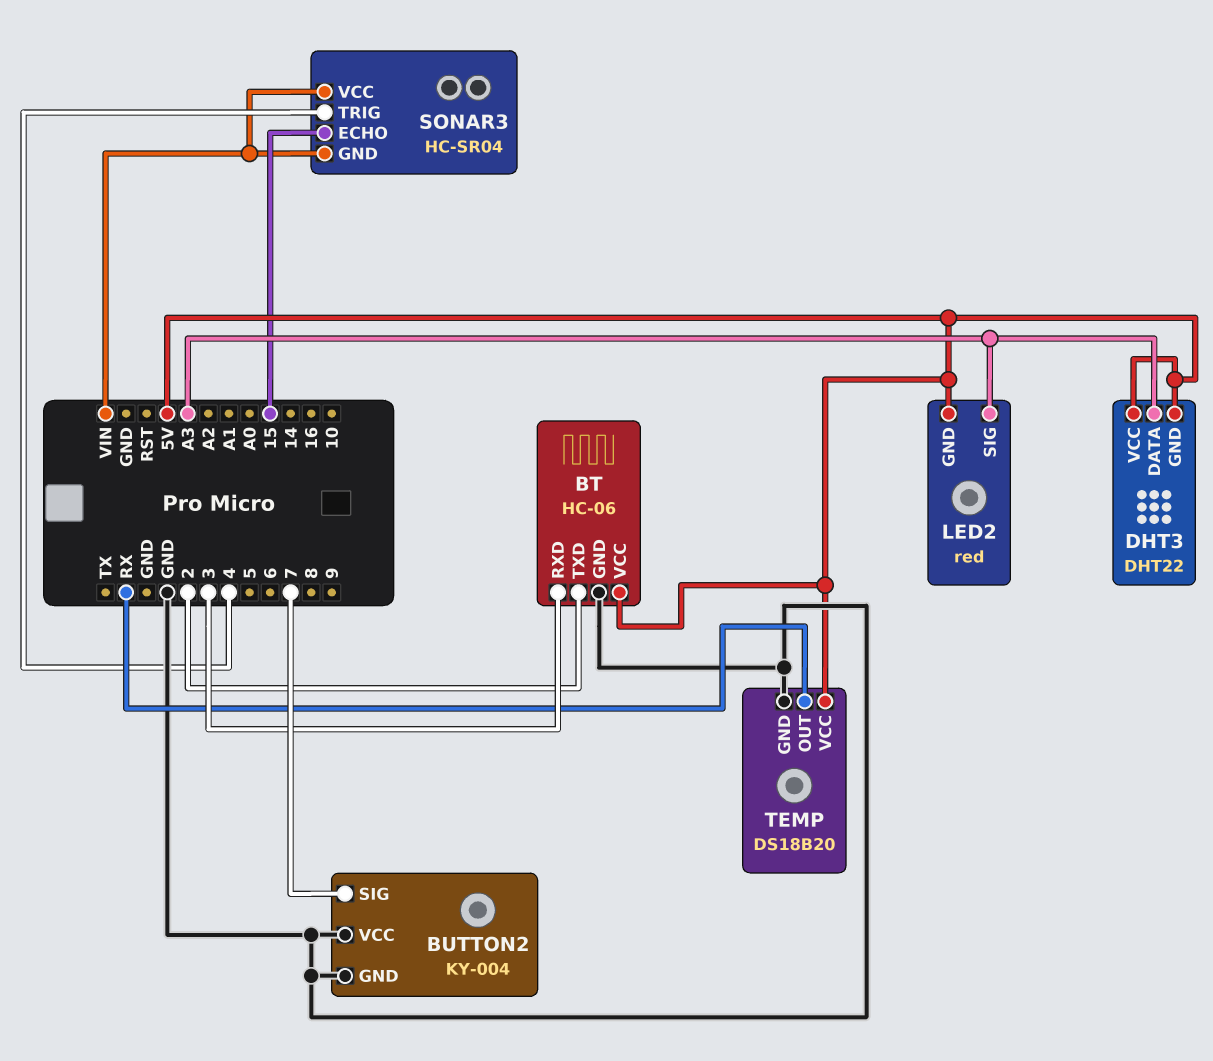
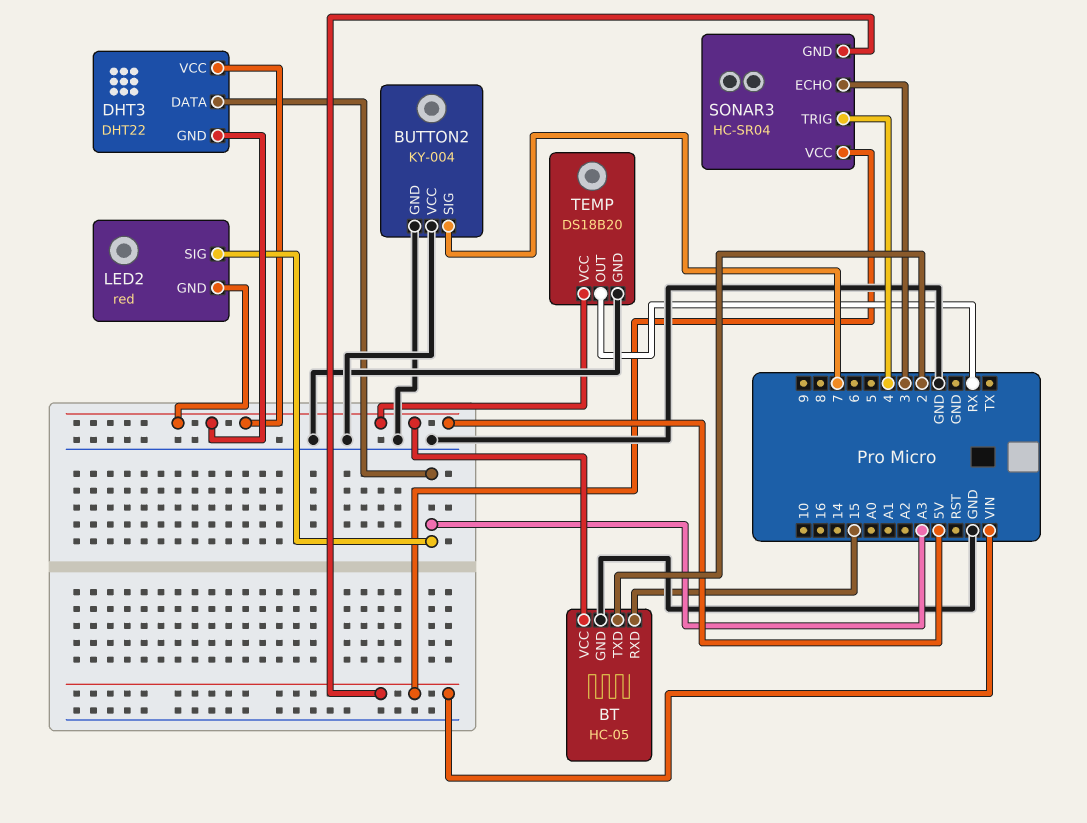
BT: HC-06 -> HC-05
BT pin RXD: 3 -> 15
SONAR3 pin ECHO: 15 -> 3

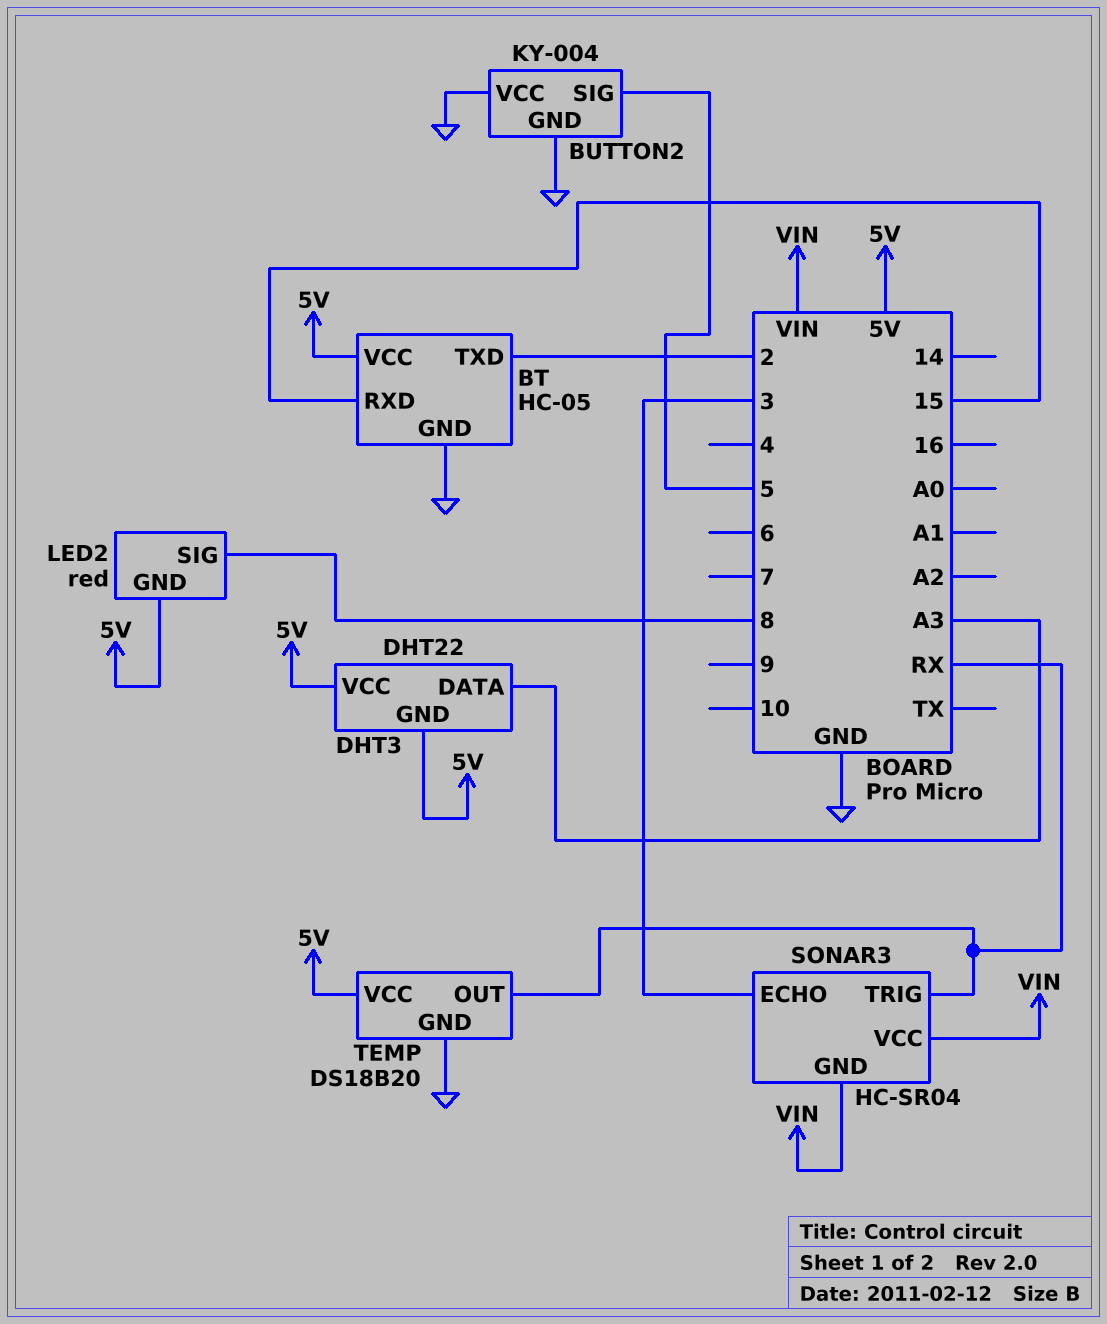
BUTTON2 pin SIG: 7 -> 5
LED2 pin SIG: A3 -> 8
SONAR3 pin TRIG: 4 -> RX

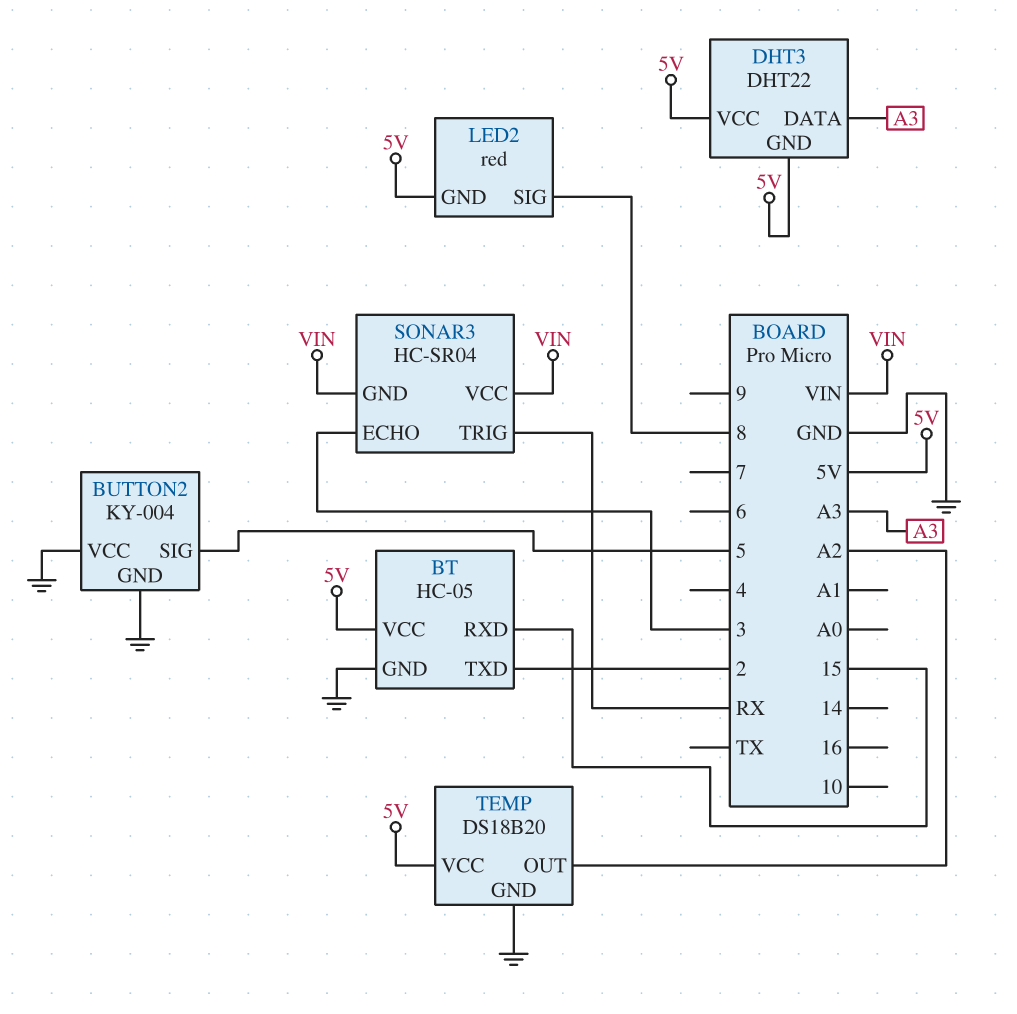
TEMP pin OUT: RX -> A2

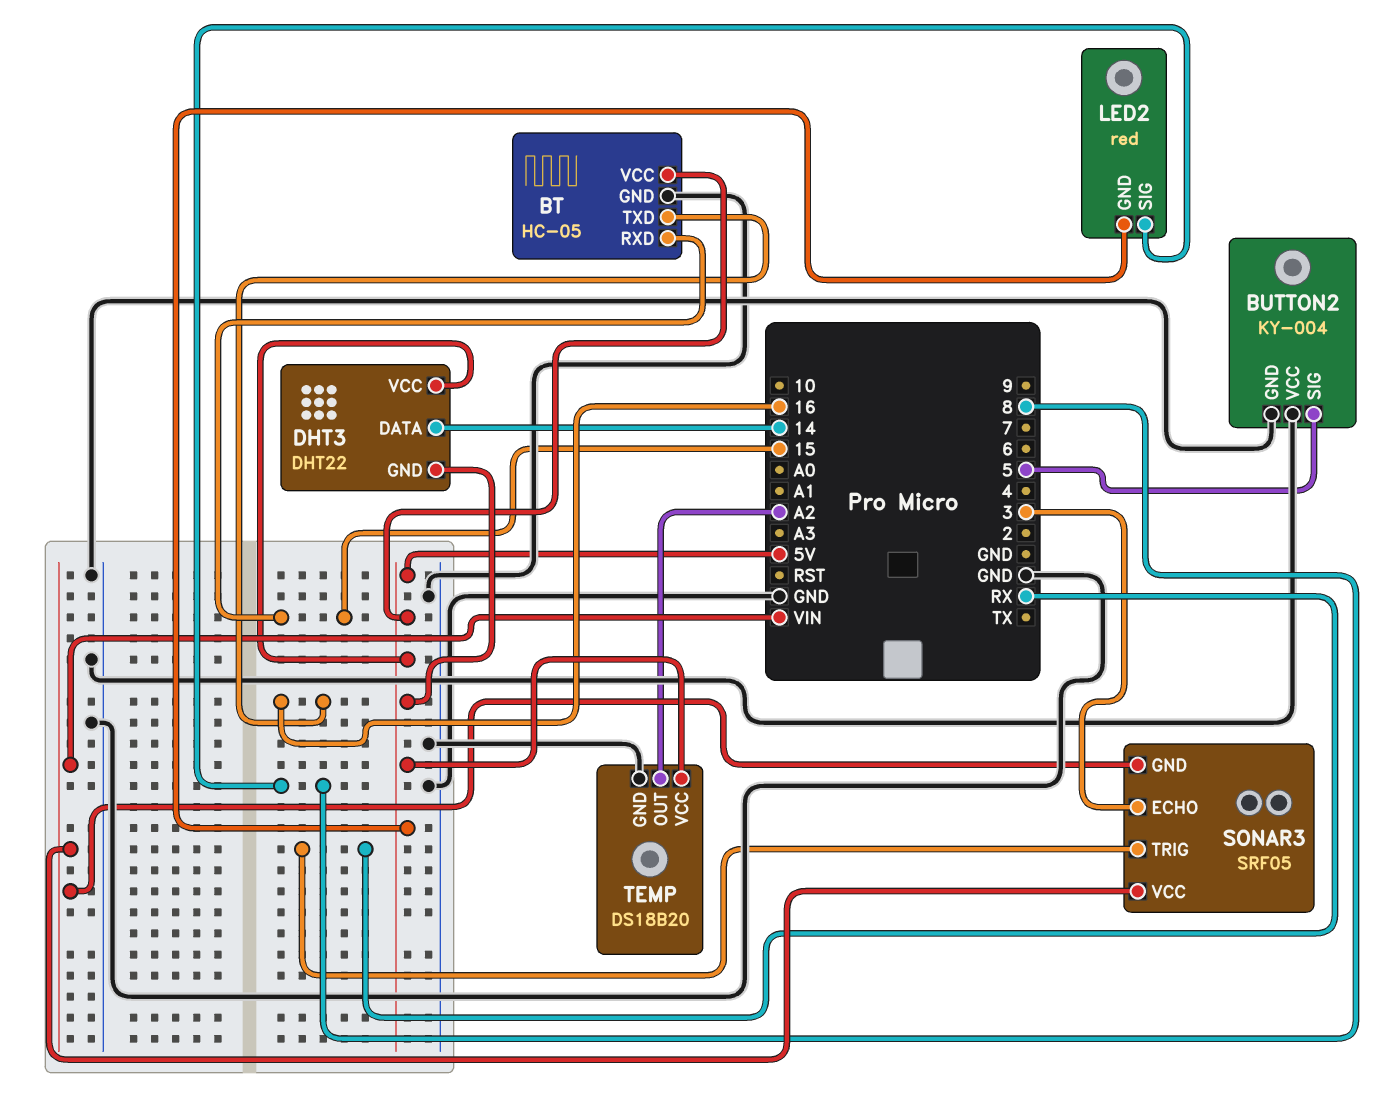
BT pin TXD: 2 -> 16
DHT3 pin DATA: A3 -> 14
SONAR3: HC-SR04 -> SRF05

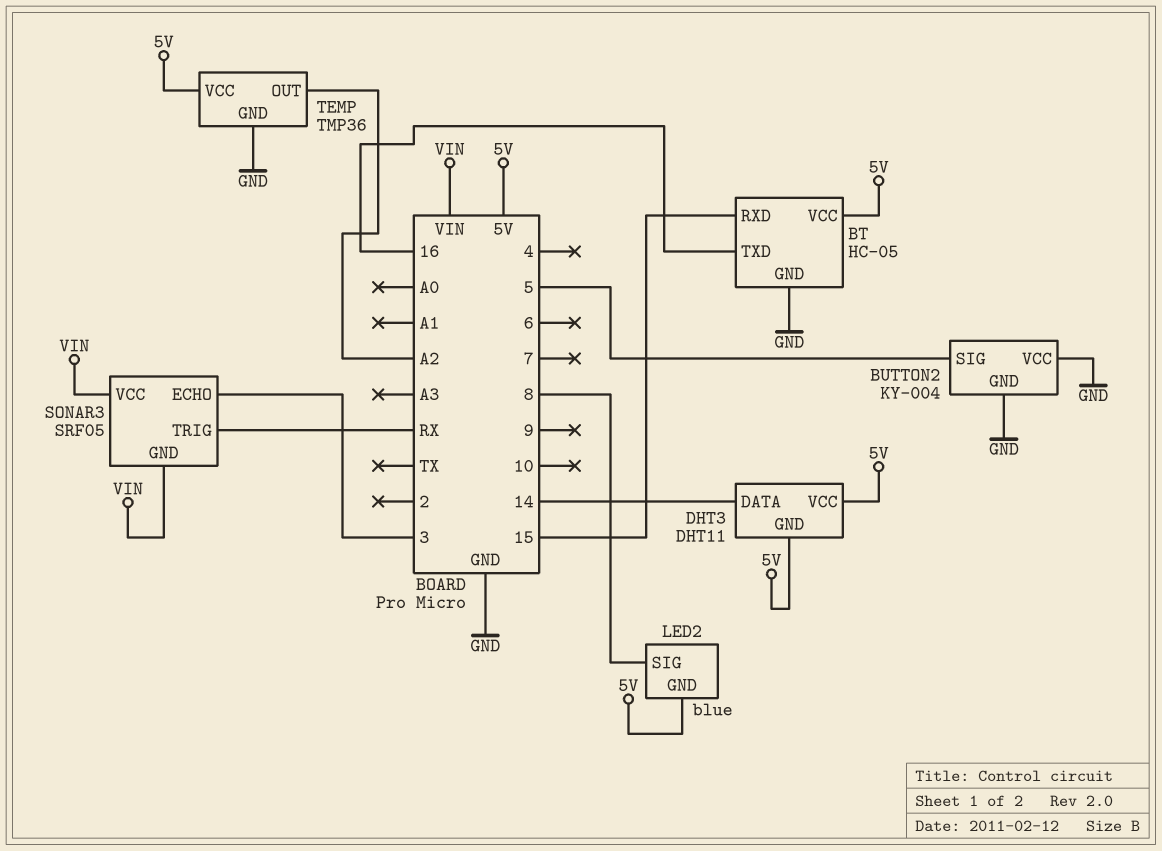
DHT3: DHT22 -> DHT11
LED2: red -> blue
TEMP: DS18B20 -> TMP36

